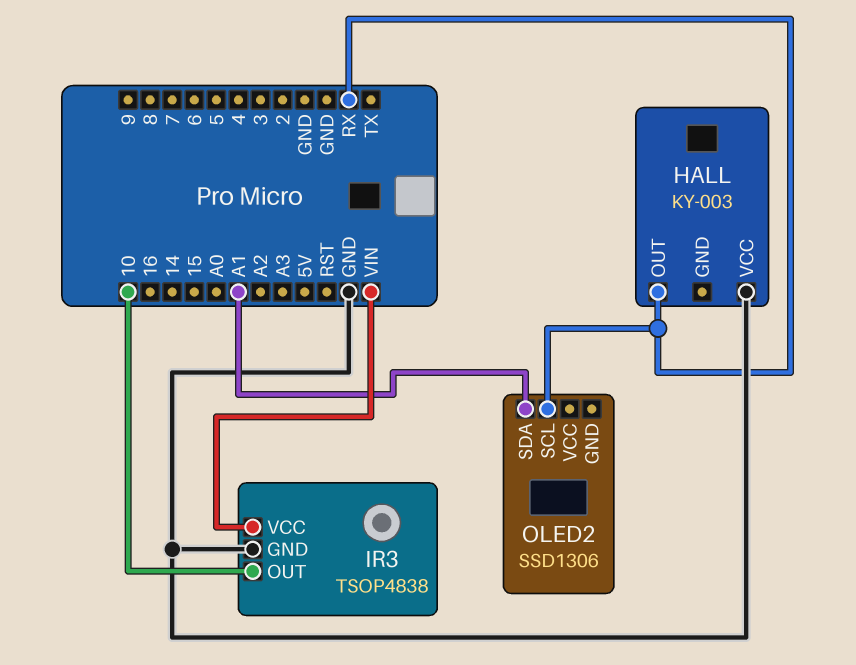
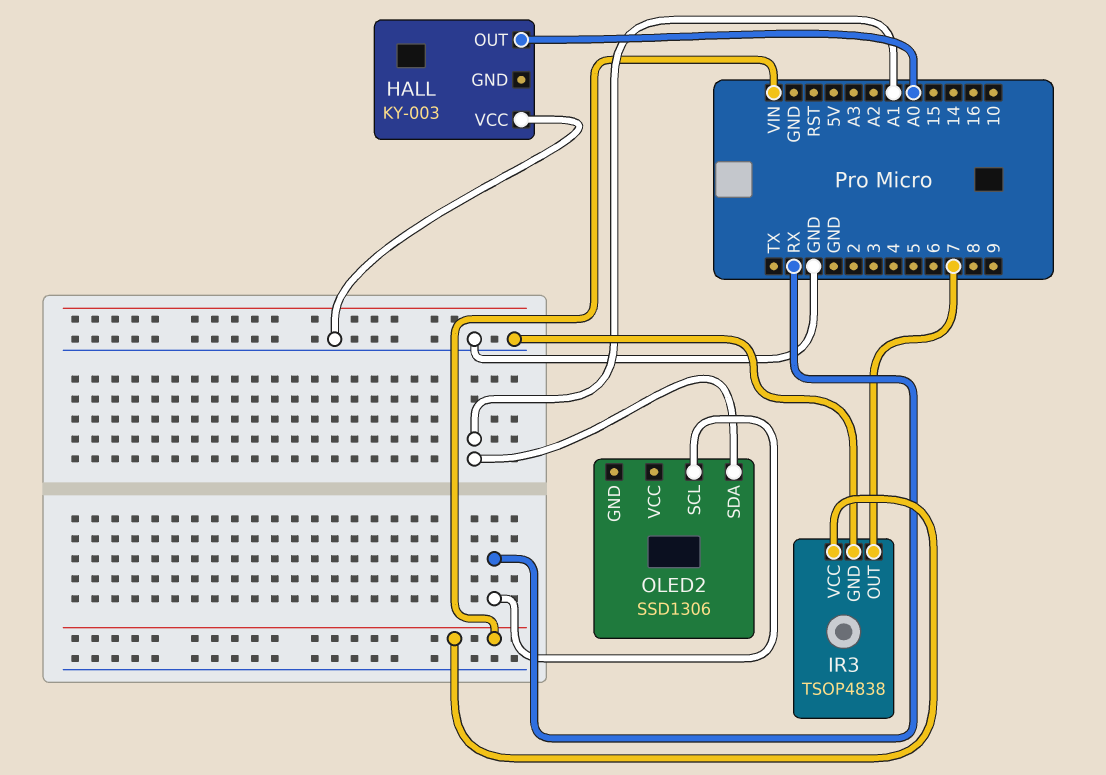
HALL pin OUT: RX -> A0
IR3 pin OUT: 10 -> 7

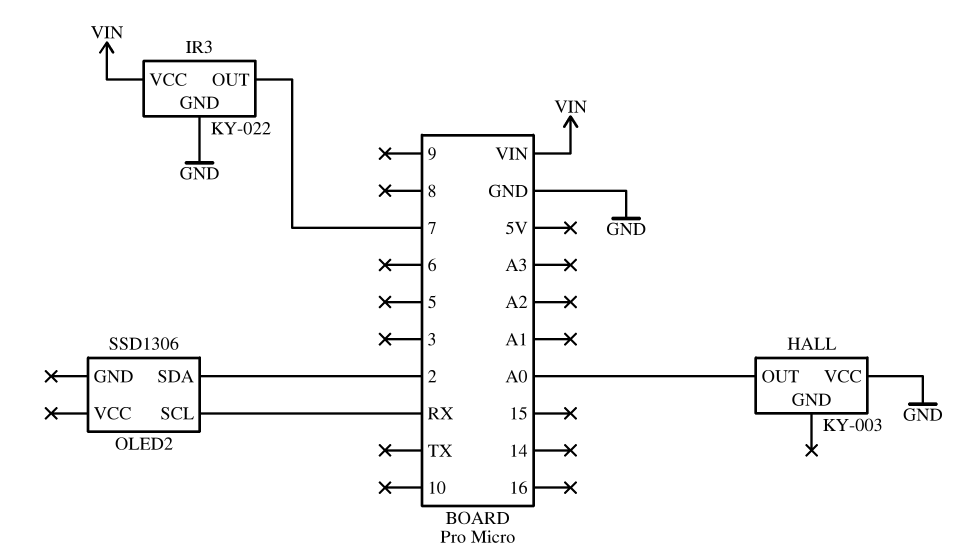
IR3: TSOP4838 -> KY-022
OLED2 pin SDA: A1 -> 2

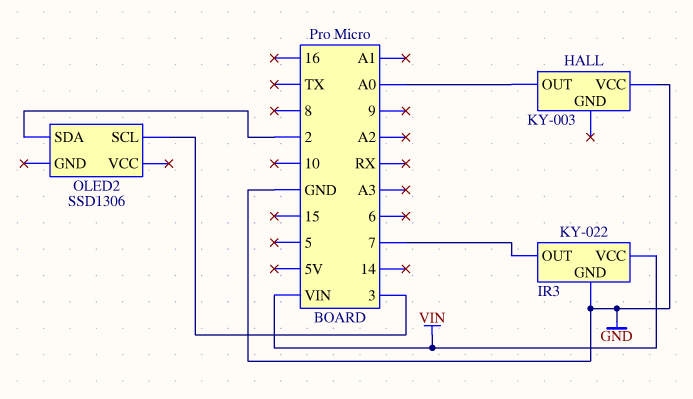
OLED2 pin SCL: RX -> 3

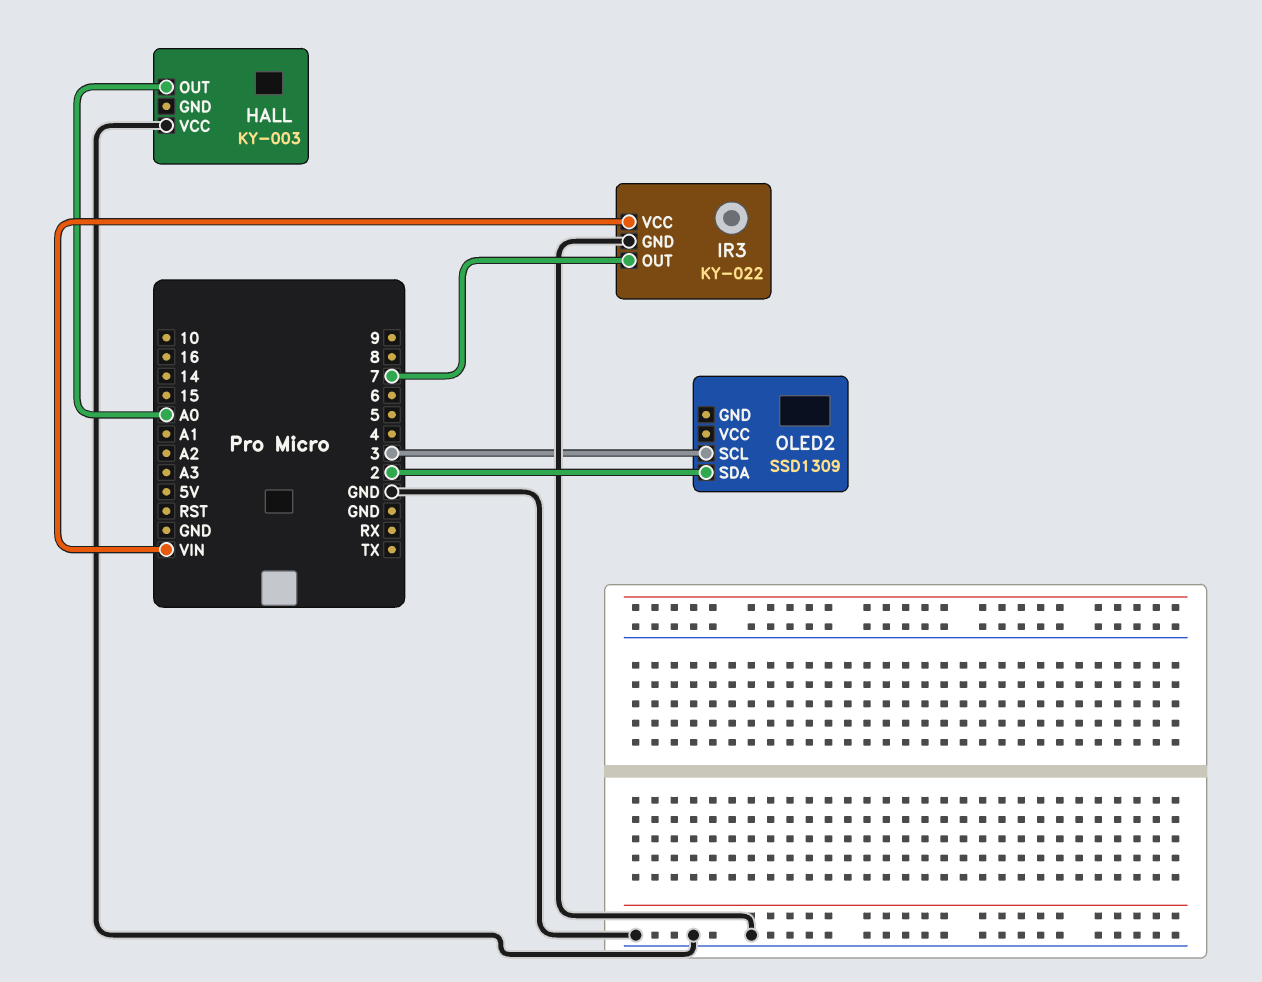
OLED2: SSD1306 -> SSD1309

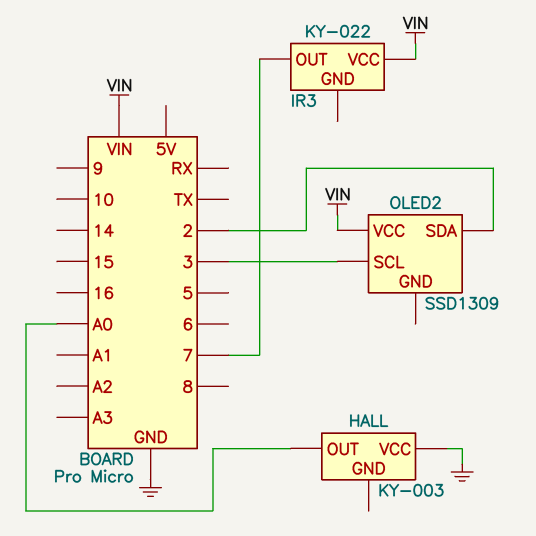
IR3 pin GND: GND -> none
OLED2 pin VCC: none -> VIN

